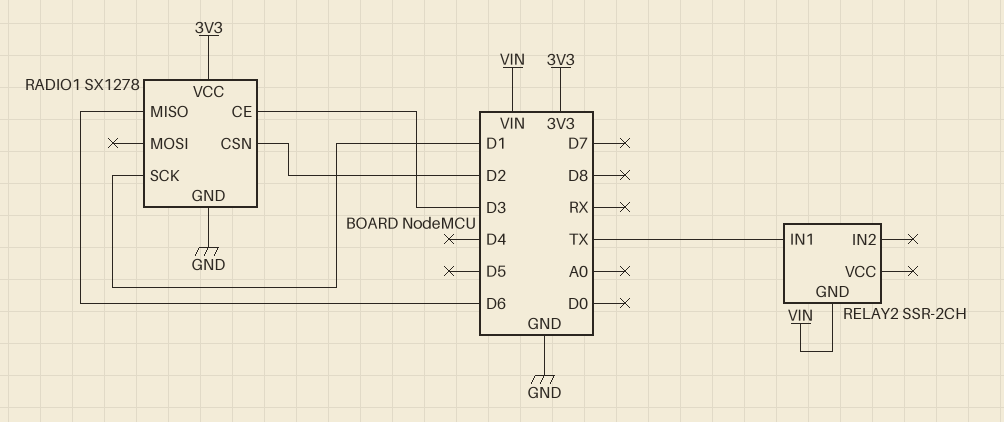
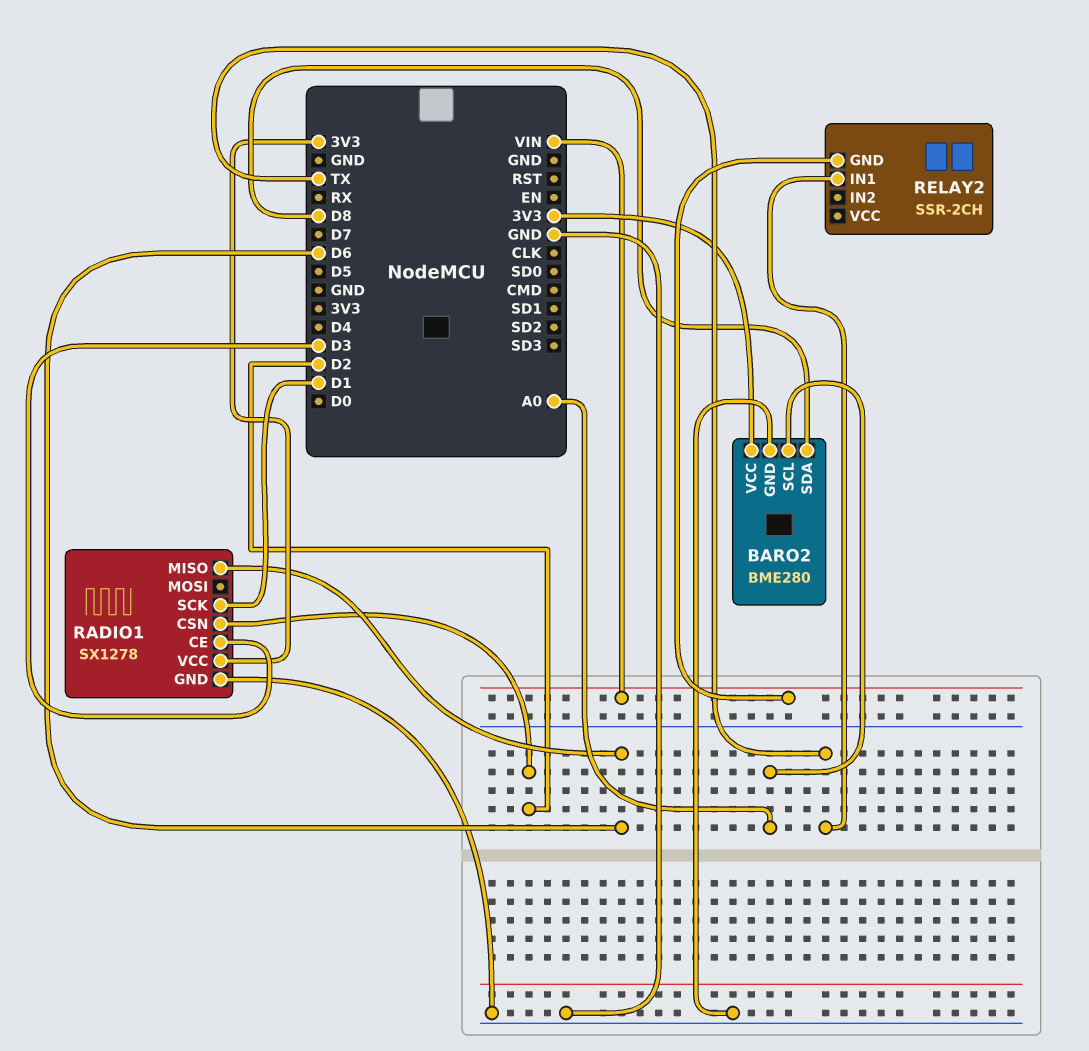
BARO2: none -> BME280
BARO2 pin GND: none -> GND
BARO2 pin SCL: none -> A0
BARO2 pin SDA: none -> D8
BARO2 pin VCC: none -> 3V3

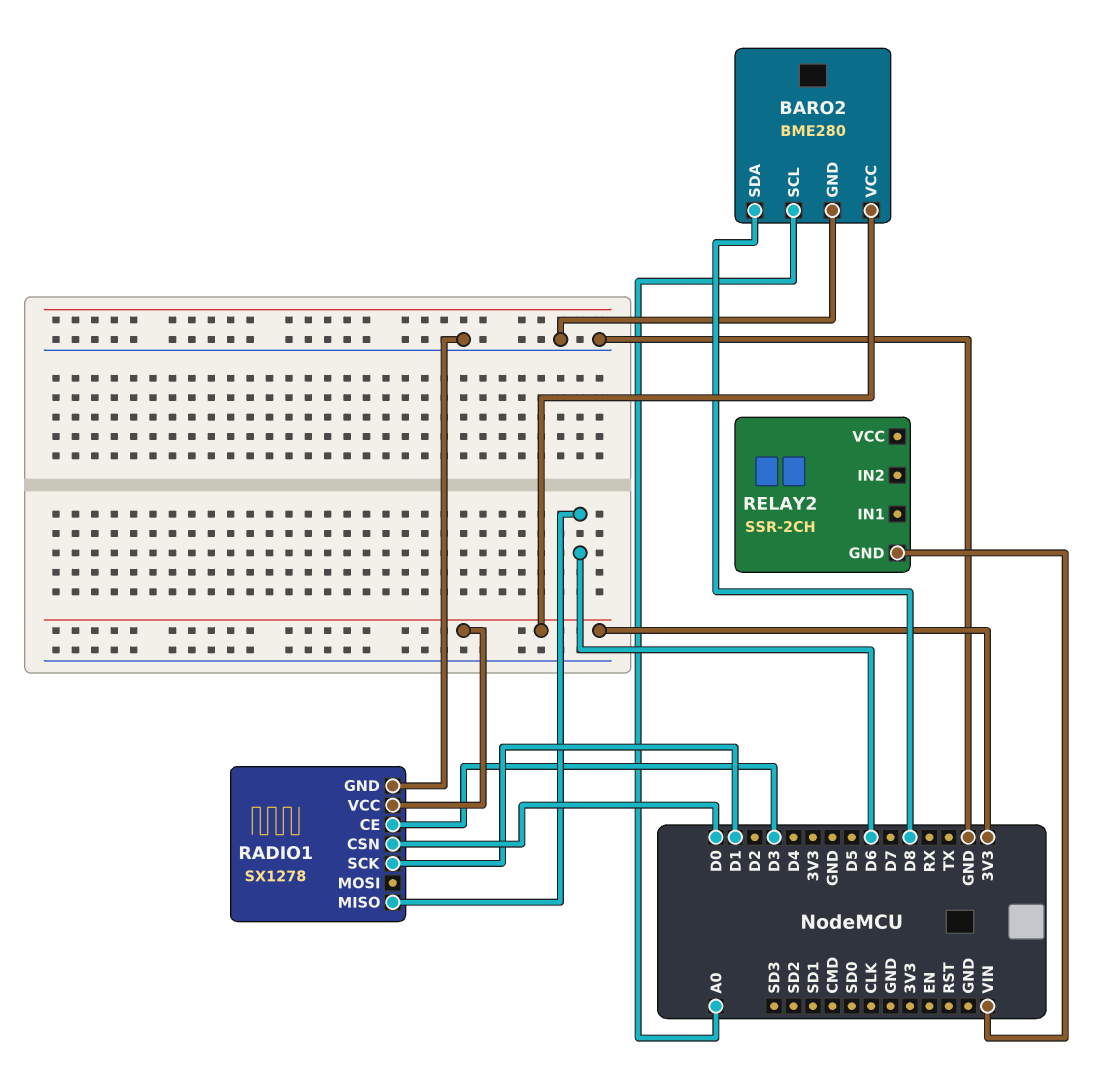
RADIO1 pin CSN: D2 -> D0
RELAY2 pin IN1: TX -> none

